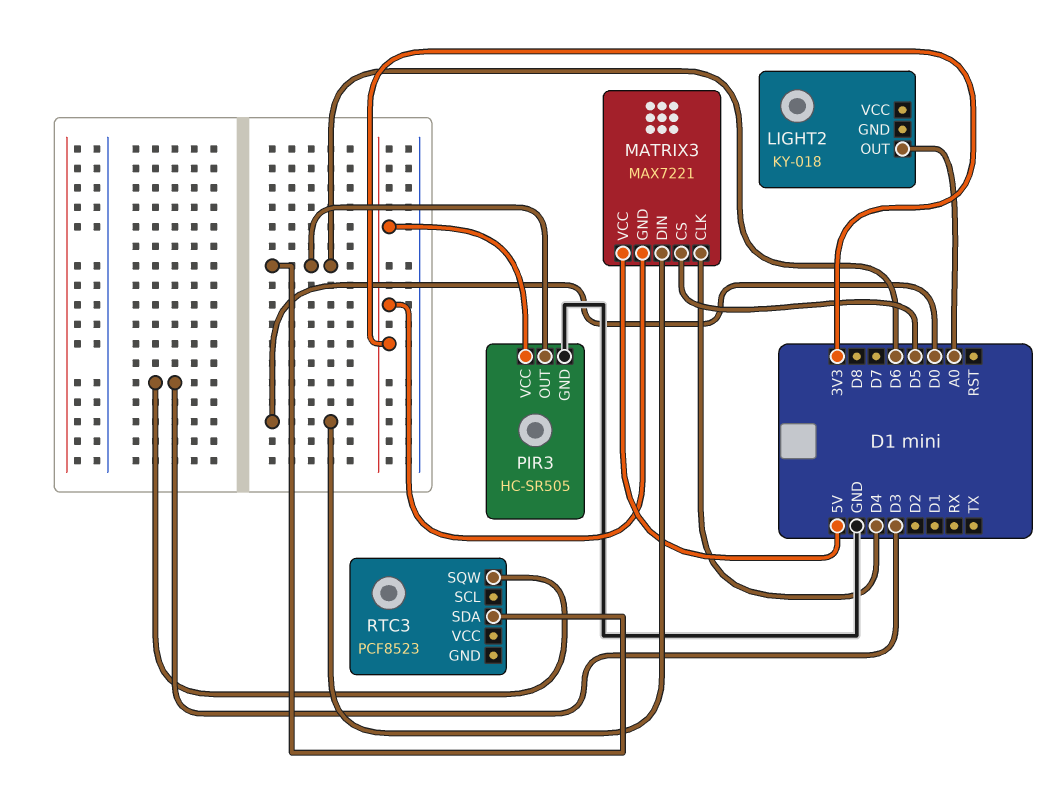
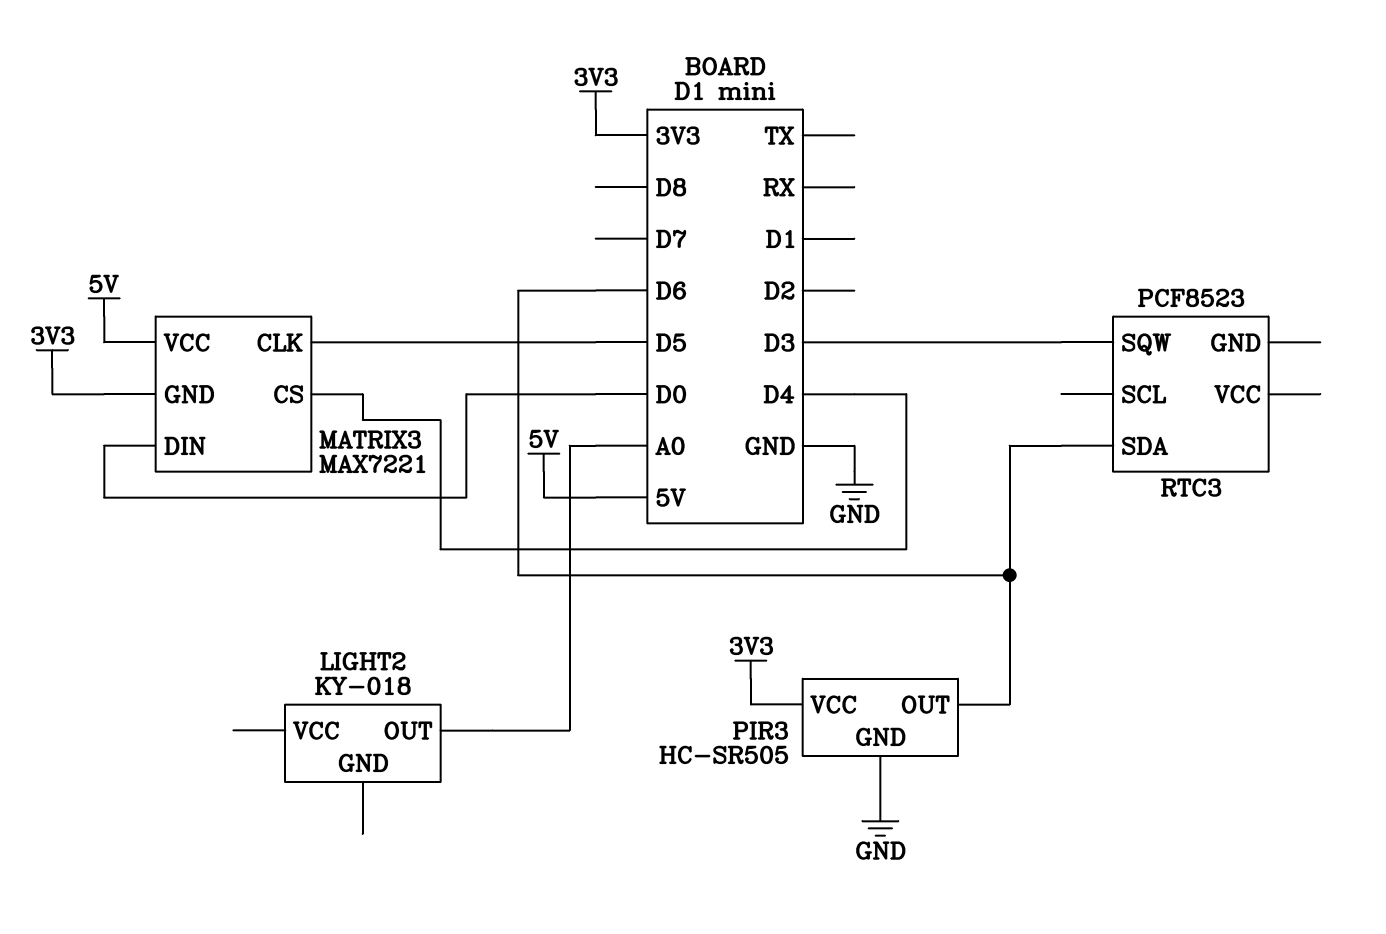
MATRIX3 pin CLK: D4 -> D5
MATRIX3 pin CS: D5 -> D4

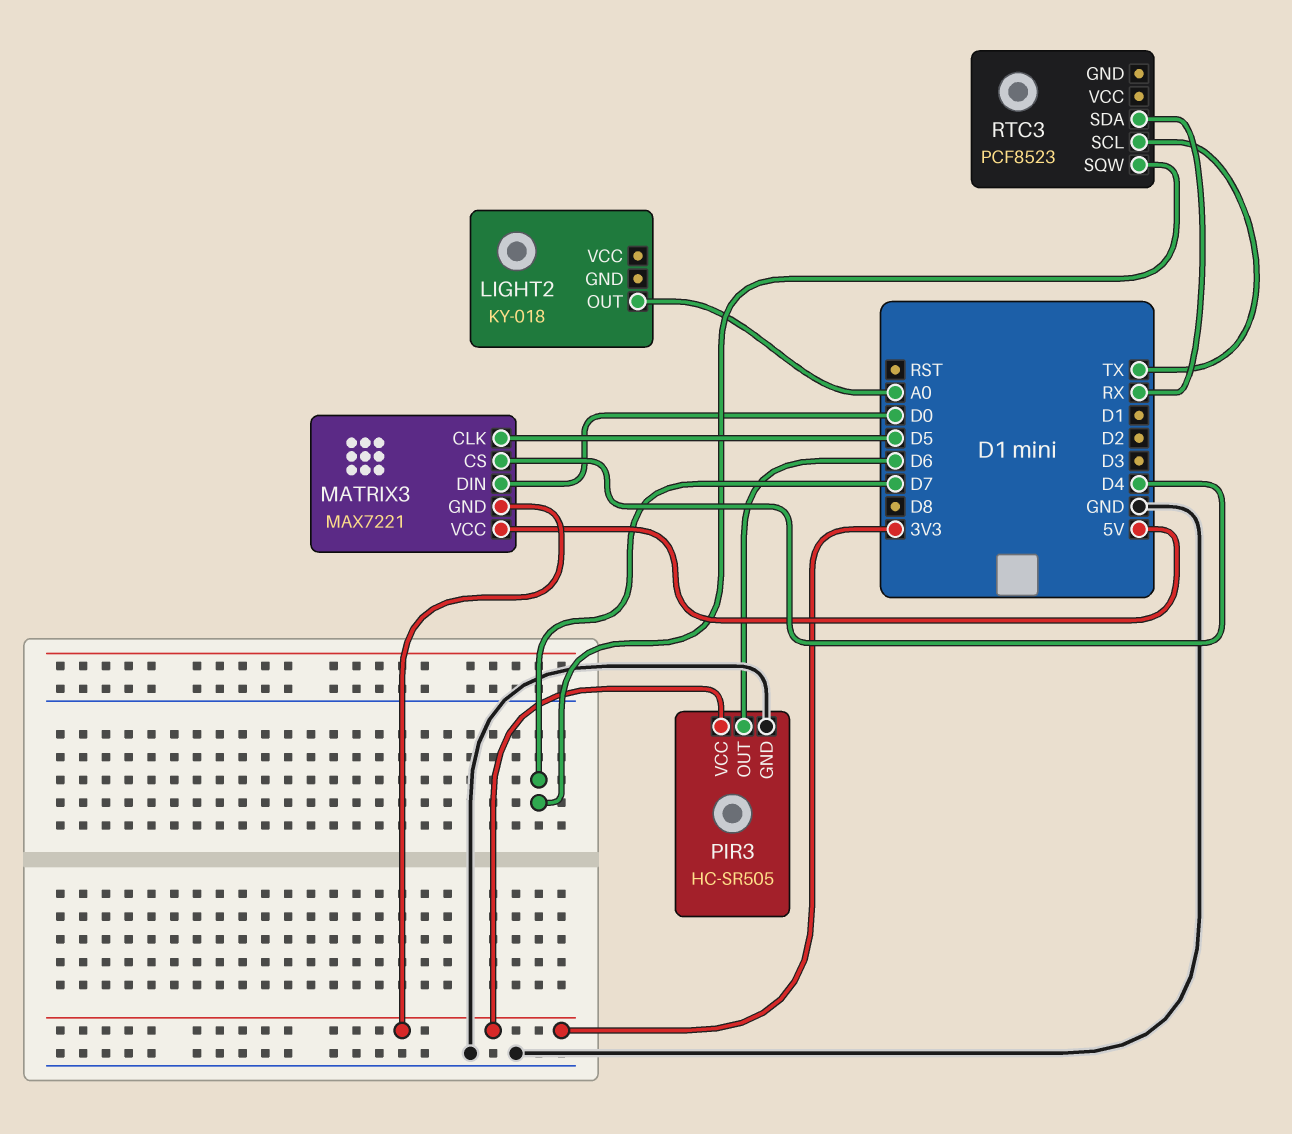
RTC3 pin SCL: none -> TX
RTC3 pin SDA: D6 -> RX
RTC3 pin SQW: D3 -> D7

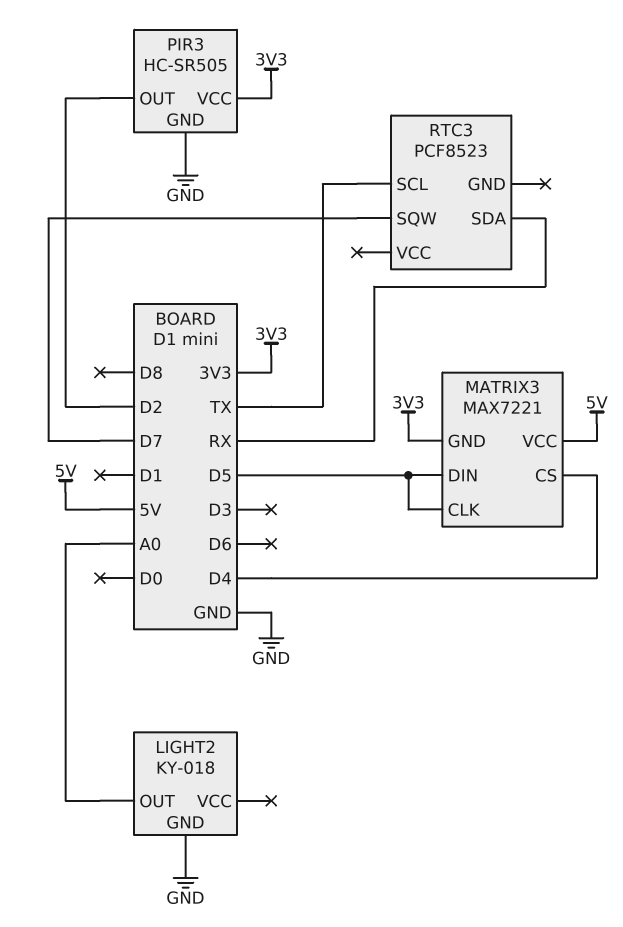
LIGHT2 pin GND: none -> GND
MATRIX3 pin DIN: D0 -> D5
PIR3 pin OUT: D6 -> D2

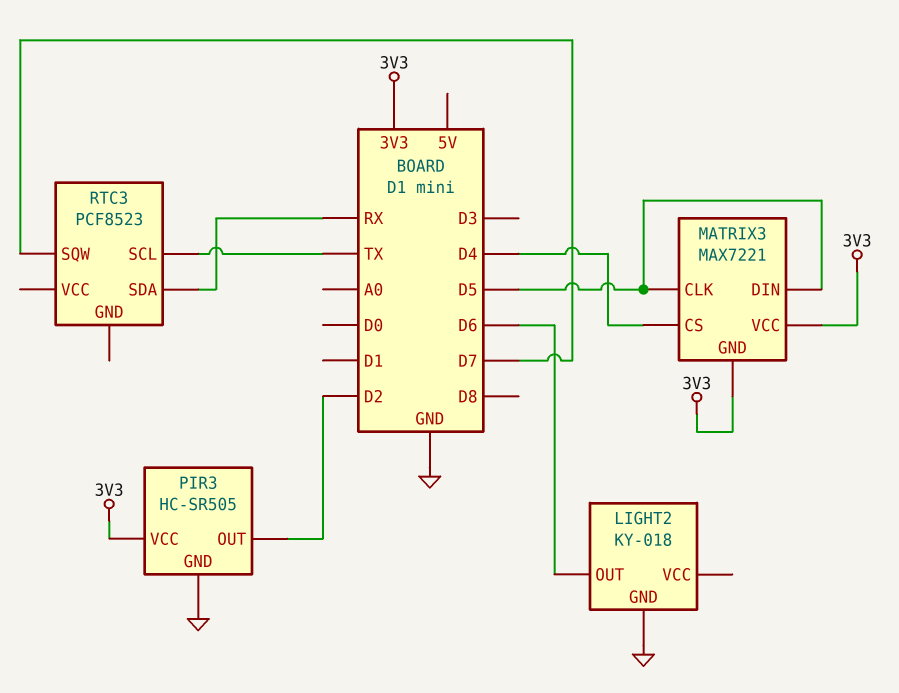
LIGHT2 pin OUT: A0 -> D6
MATRIX3 pin VCC: 5V -> 3V3

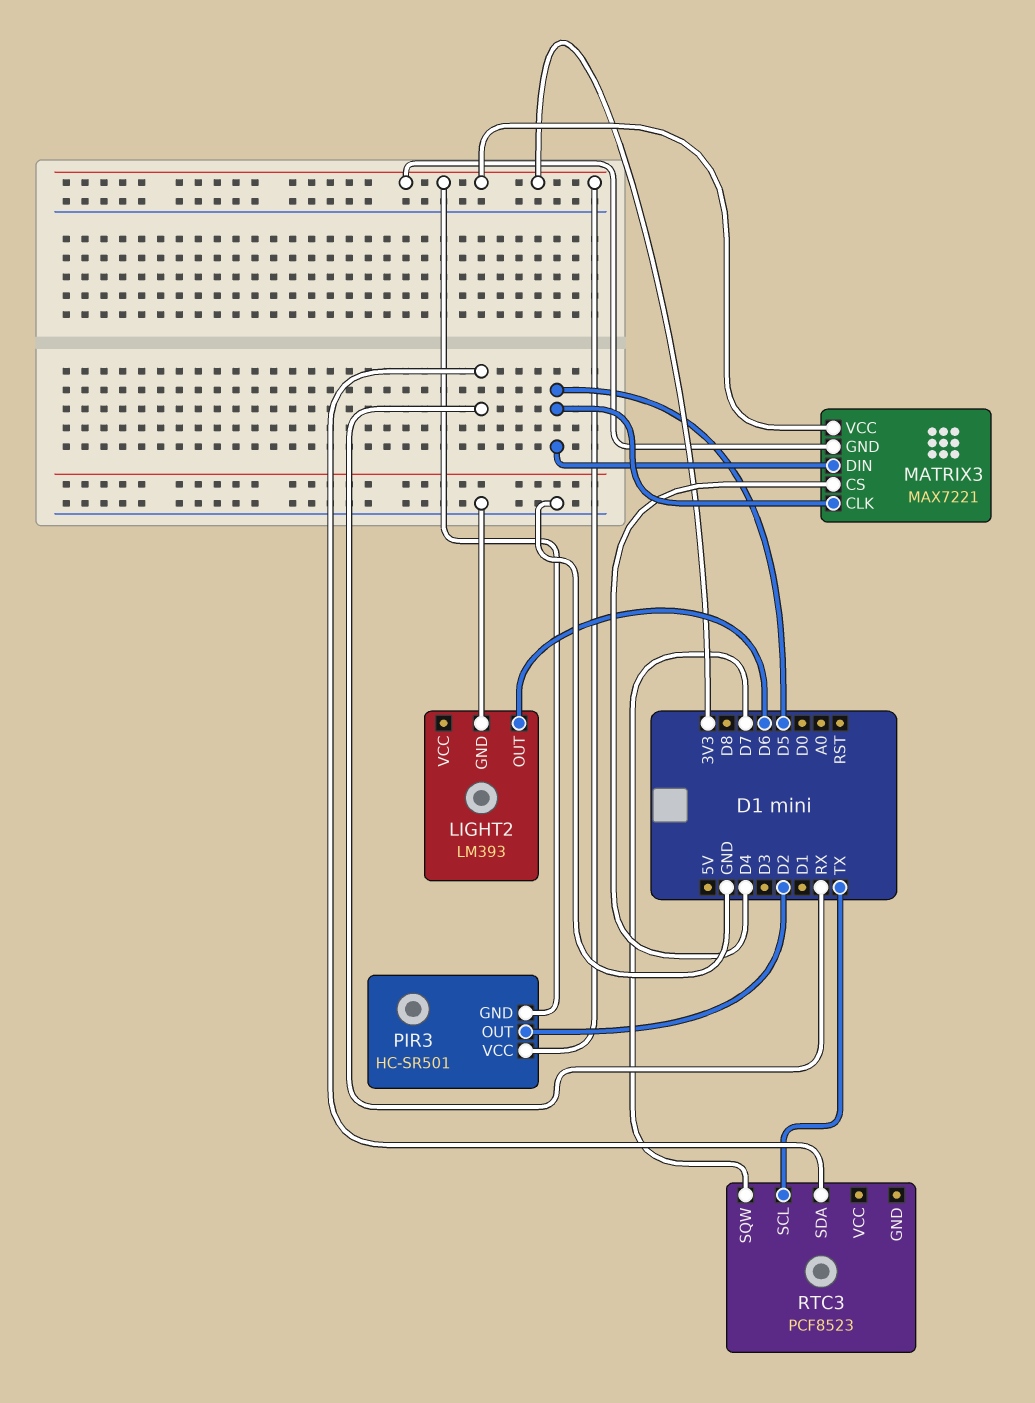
LIGHT2: KY-018 -> LM393
PIR3: HC-SR505 -> HC-SR501
PIR3 pin GND: GND -> 3V3

